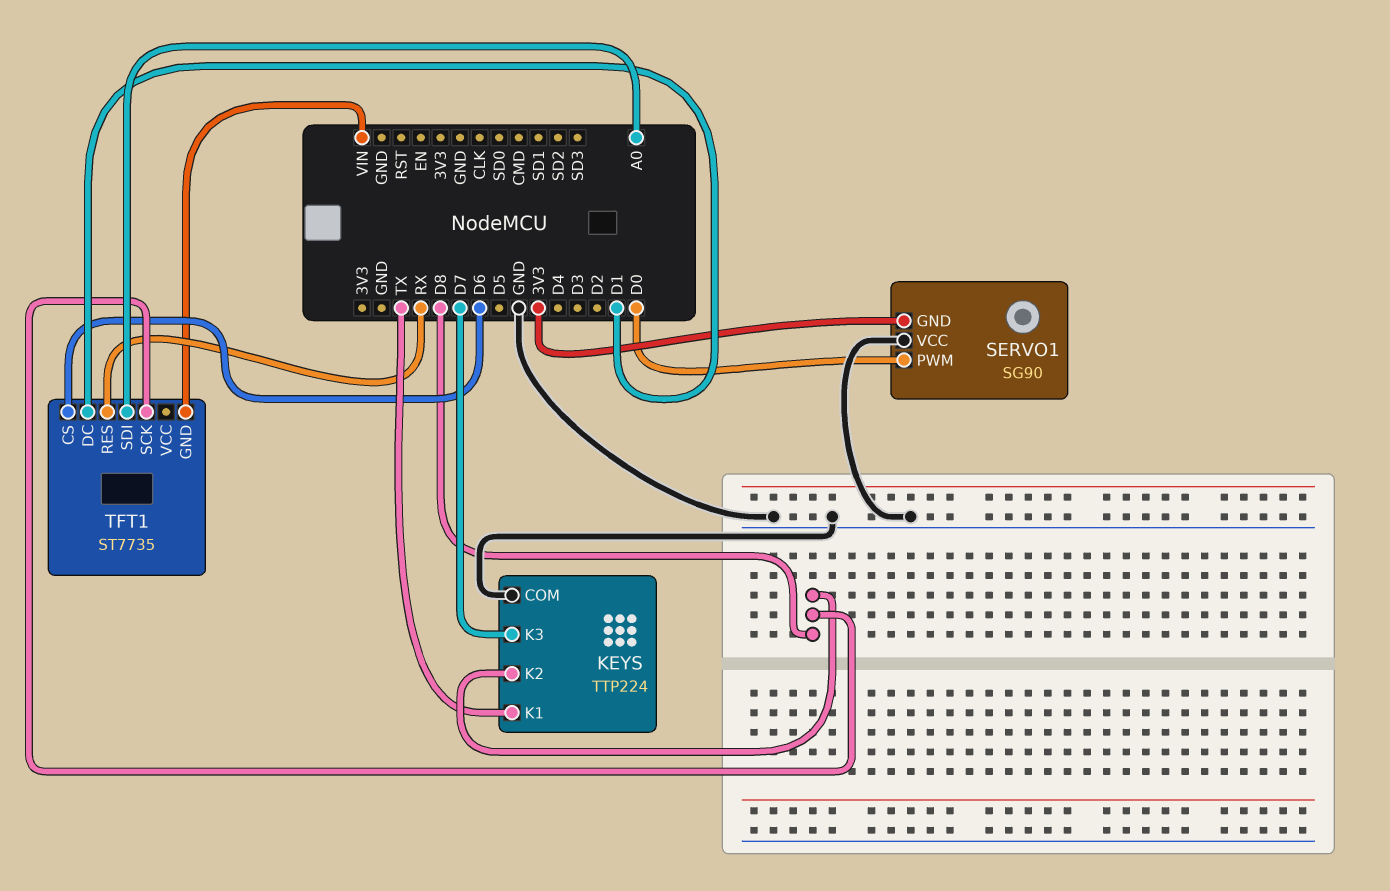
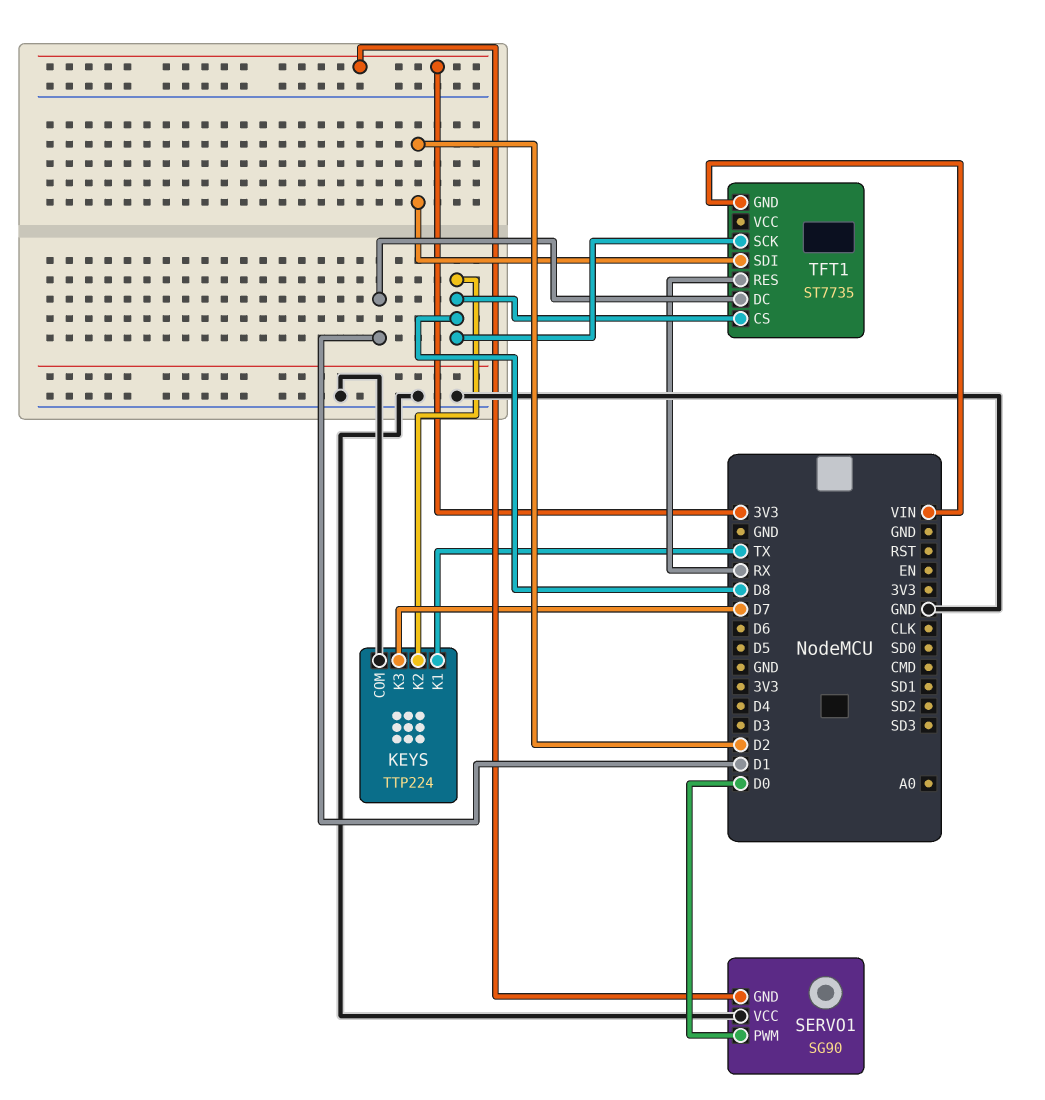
TFT1 pin CS: D6 -> D8
TFT1 pin SDI: A0 -> D2

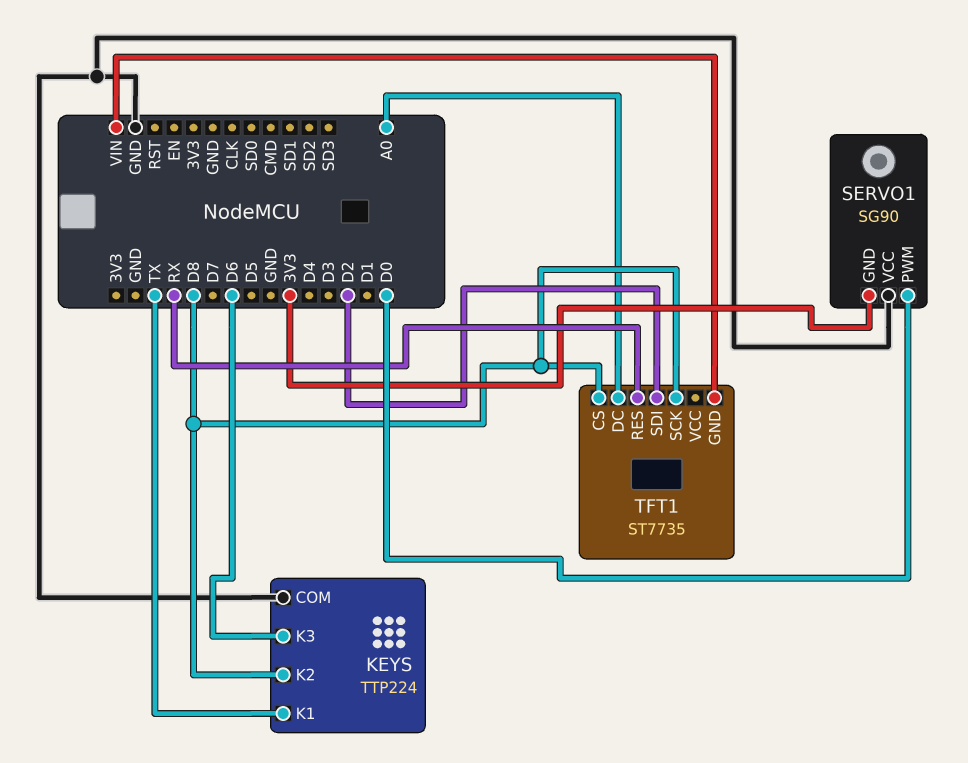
KEYS pin K3: D7 -> D6
TFT1 pin DC: D1 -> A0

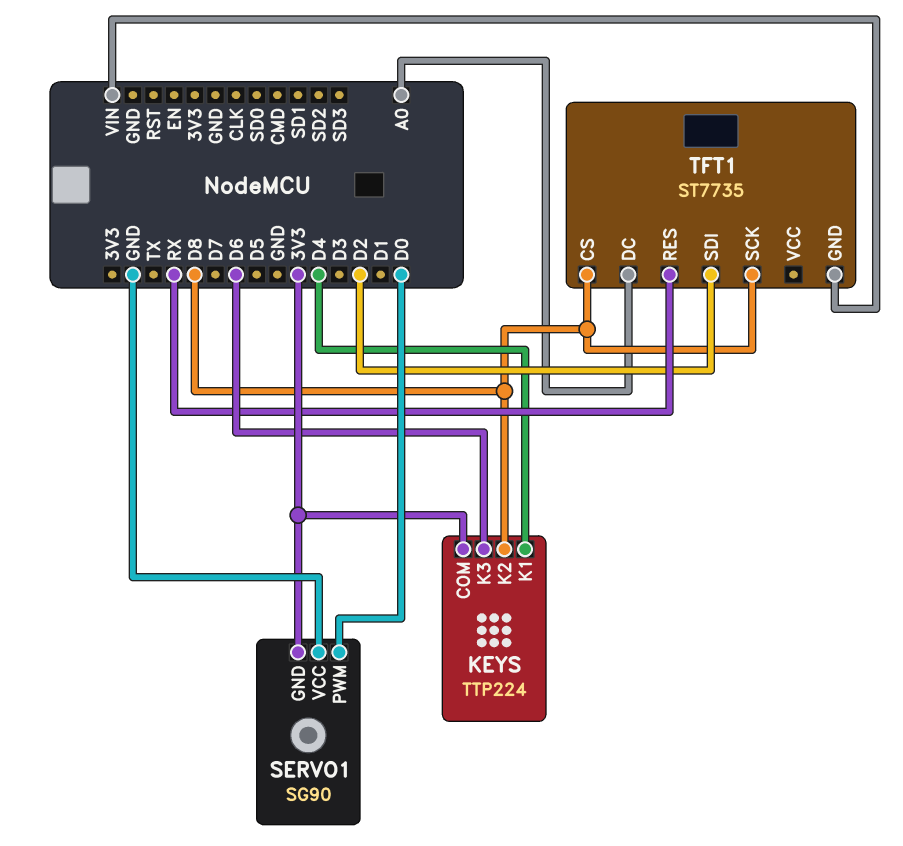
KEYS pin COM: GND -> 3V3
KEYS pin K1: TX -> D4

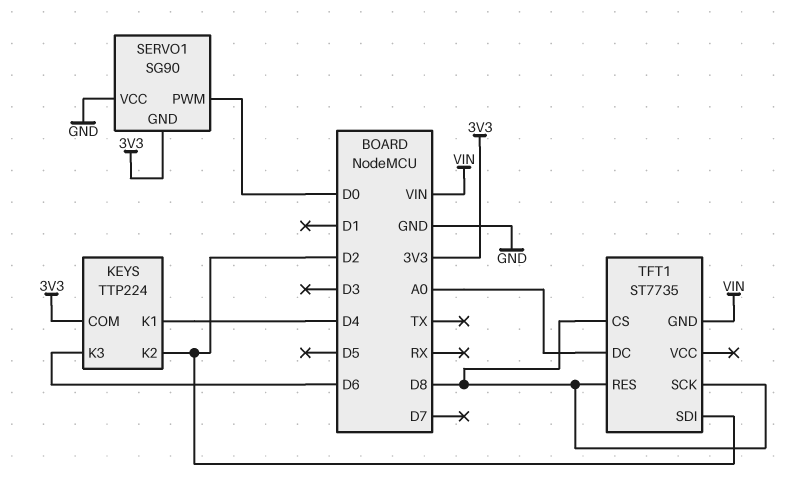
KEYS pin K2: D8 -> D2
TFT1 pin RES: RX -> D8

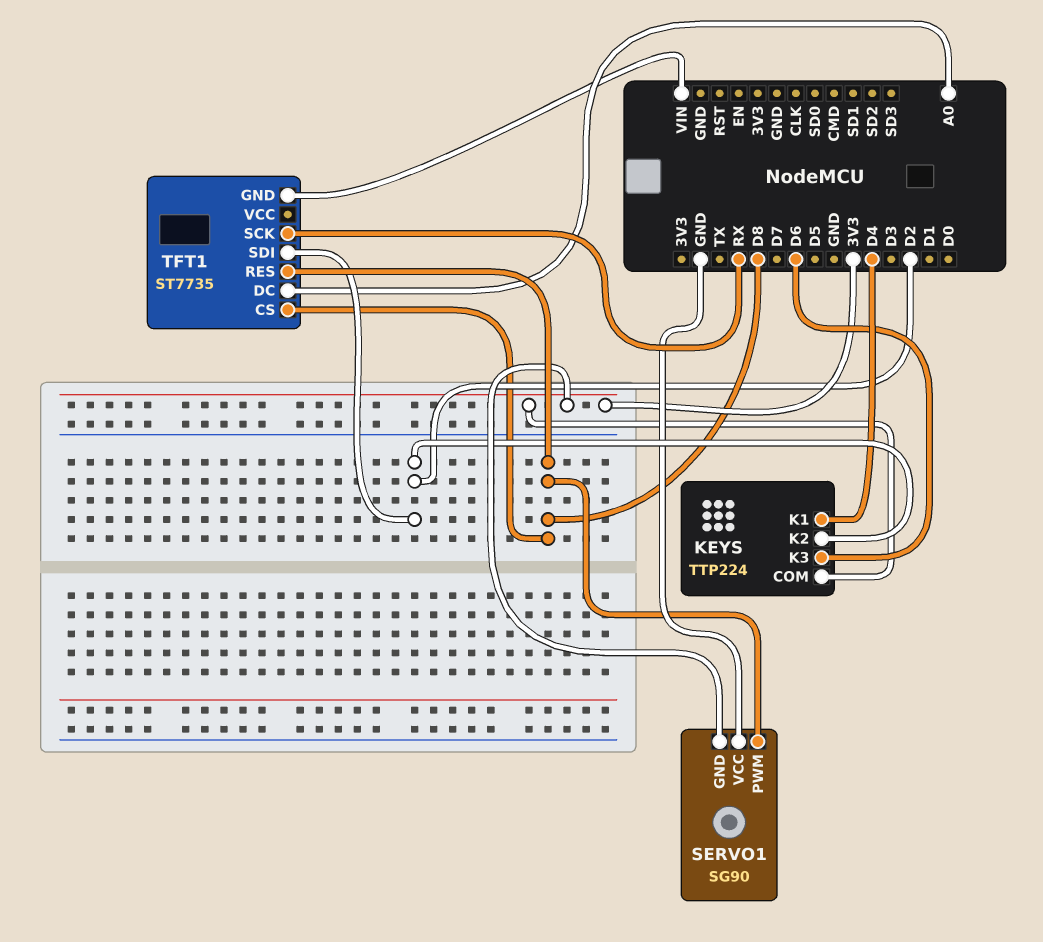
SERVO1 pin PWM: D0 -> D8
TFT1 pin SCK: D8 -> RX

